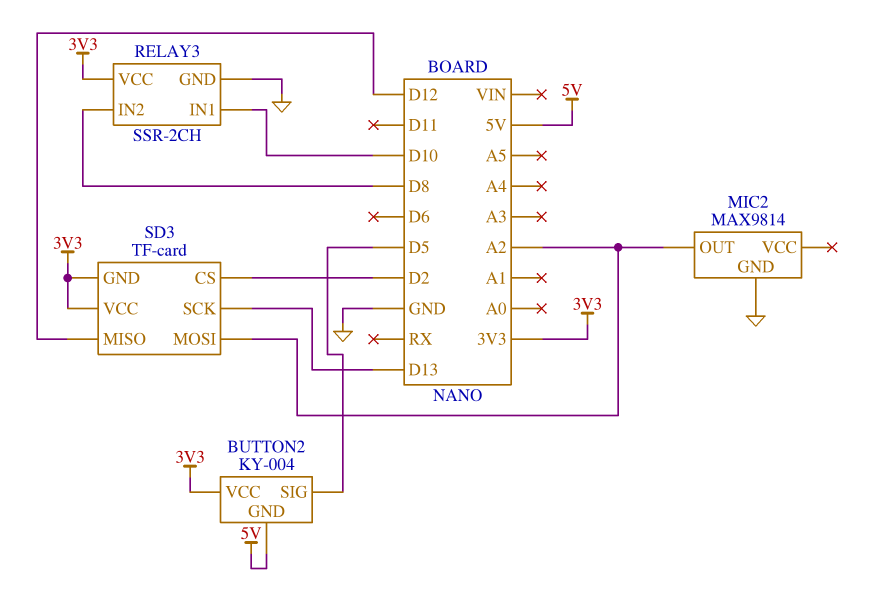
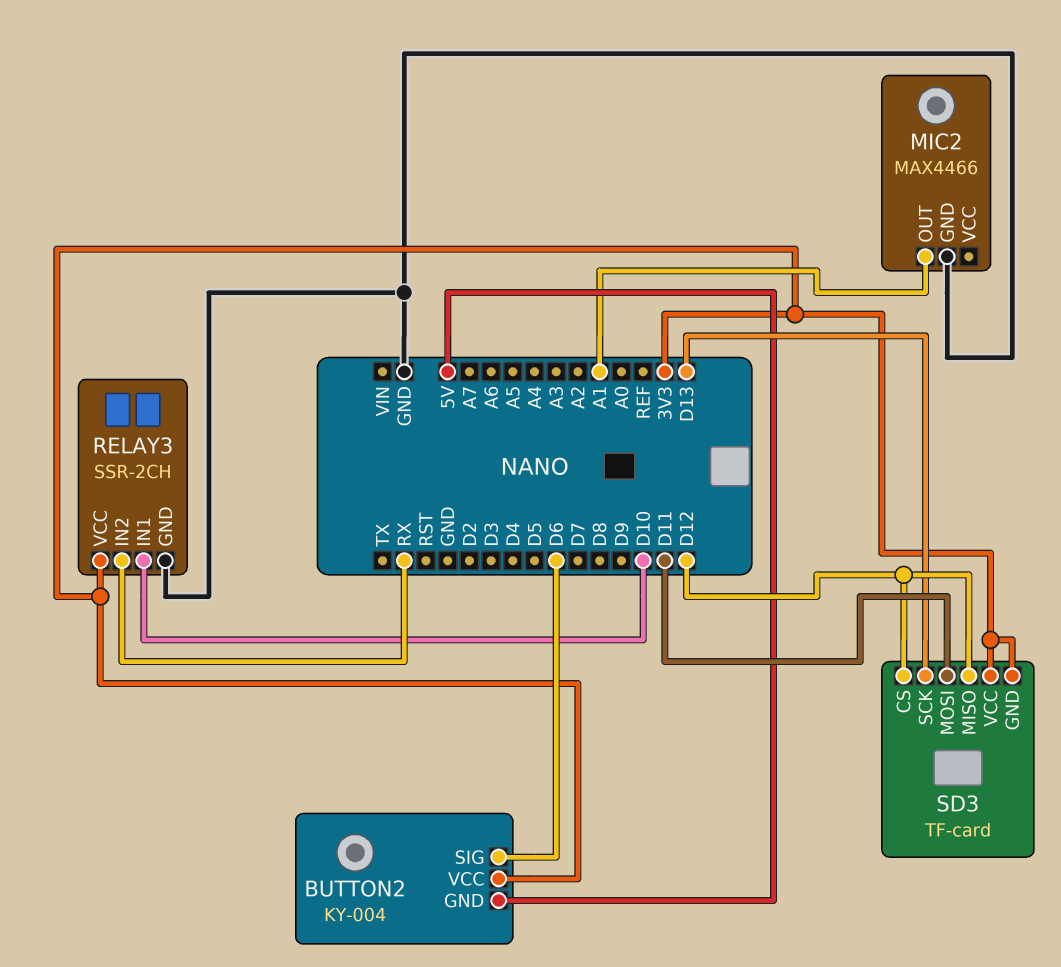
BUTTON2 pin SIG: D5 -> D6
MIC2: MAX9814 -> MAX4466
MIC2 pin OUT: A2 -> A1
RELAY3 pin IN2: D8 -> RX
SD3 pin CS: D2 -> D12
SD3 pin MOSI: A2 -> D11

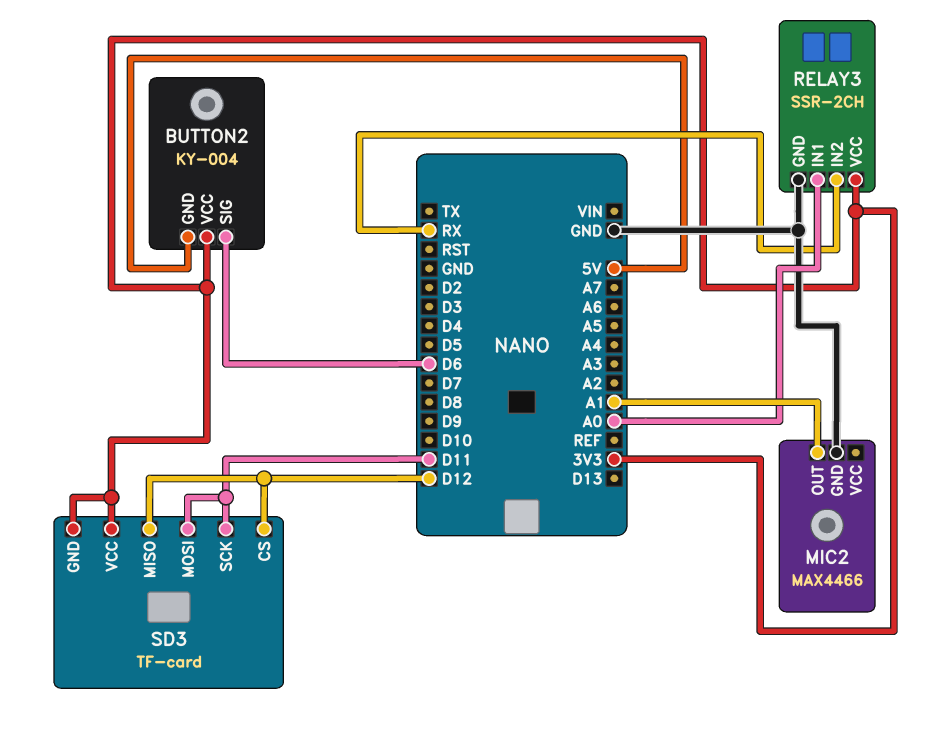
RELAY3 pin IN1: D10 -> A0
SD3 pin SCK: D13 -> D11

